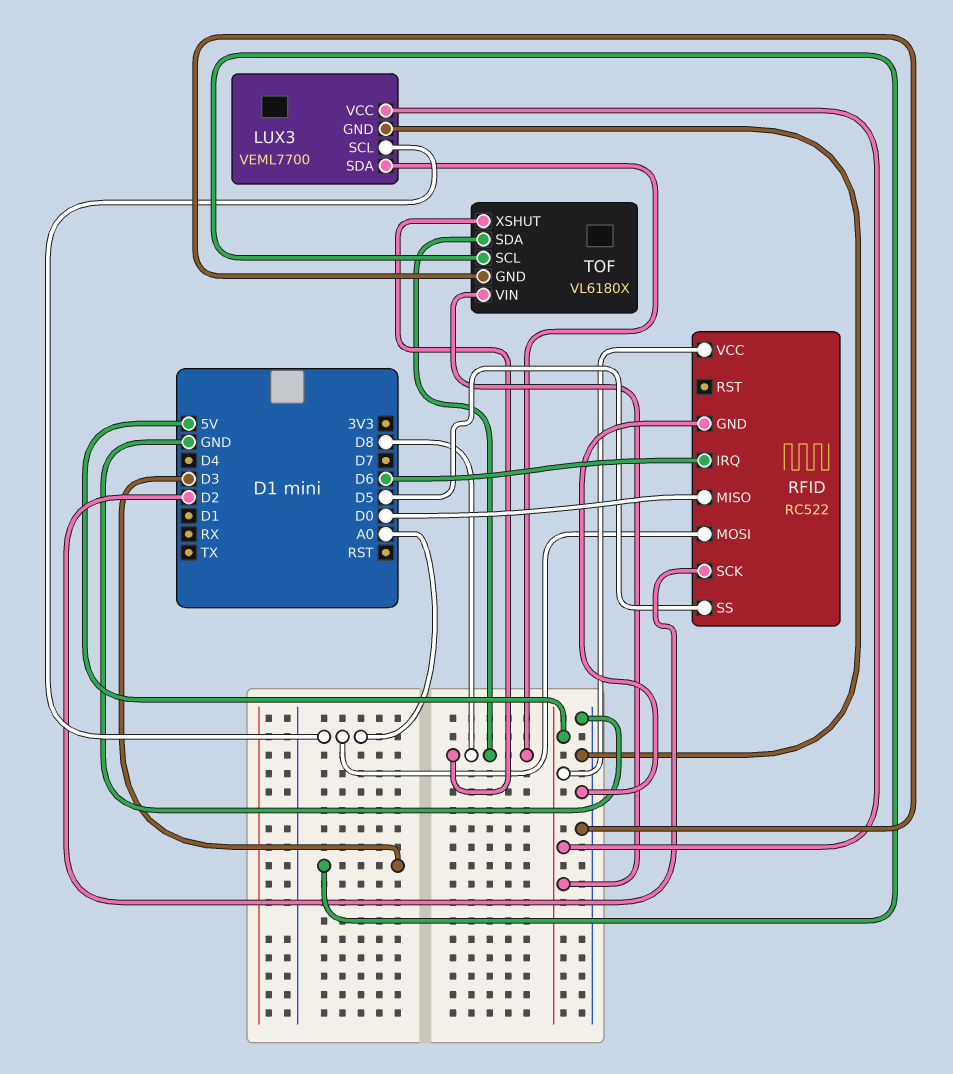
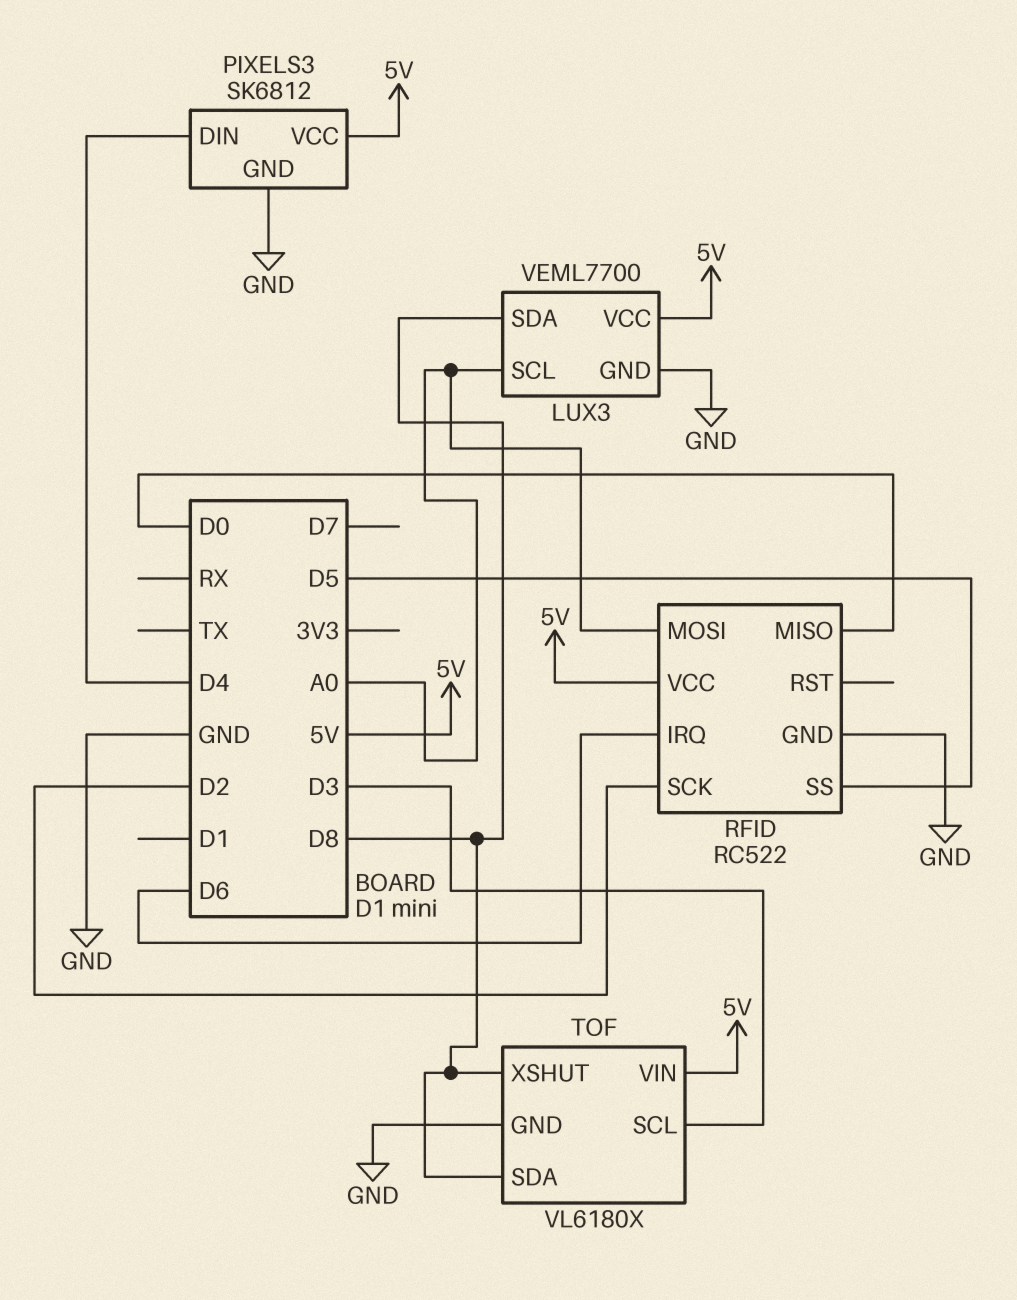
PIXELS3: none -> SK6812
PIXELS3 pin DIN: none -> D4
PIXELS3 pin GND: none -> GND
PIXELS3 pin VCC: none -> 5V

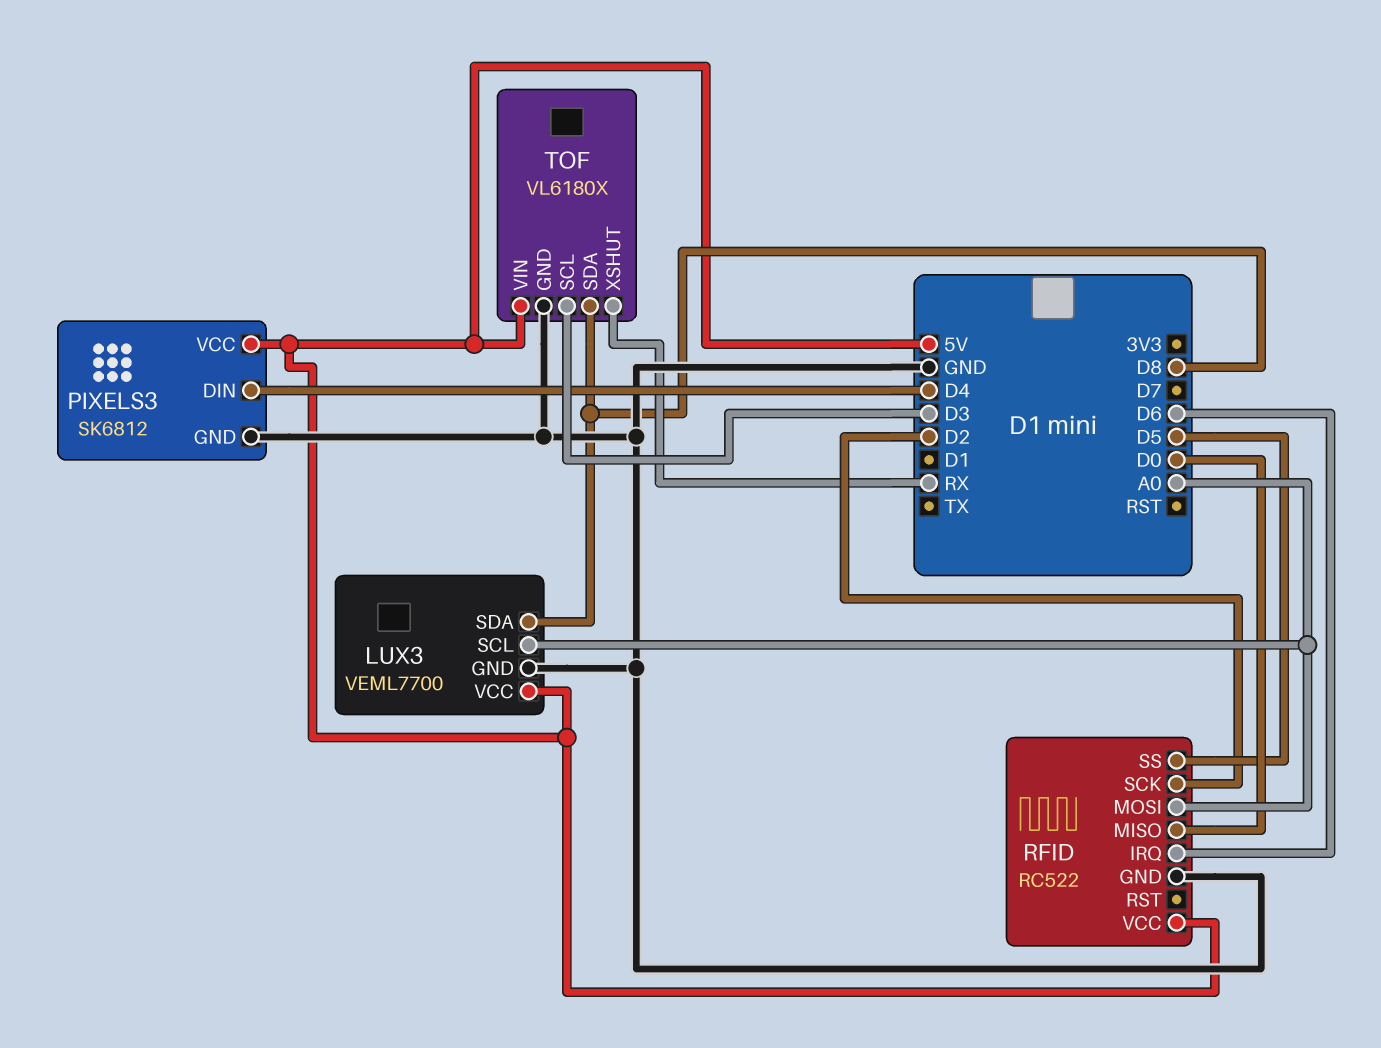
TOF pin XSHUT: D8 -> RX

